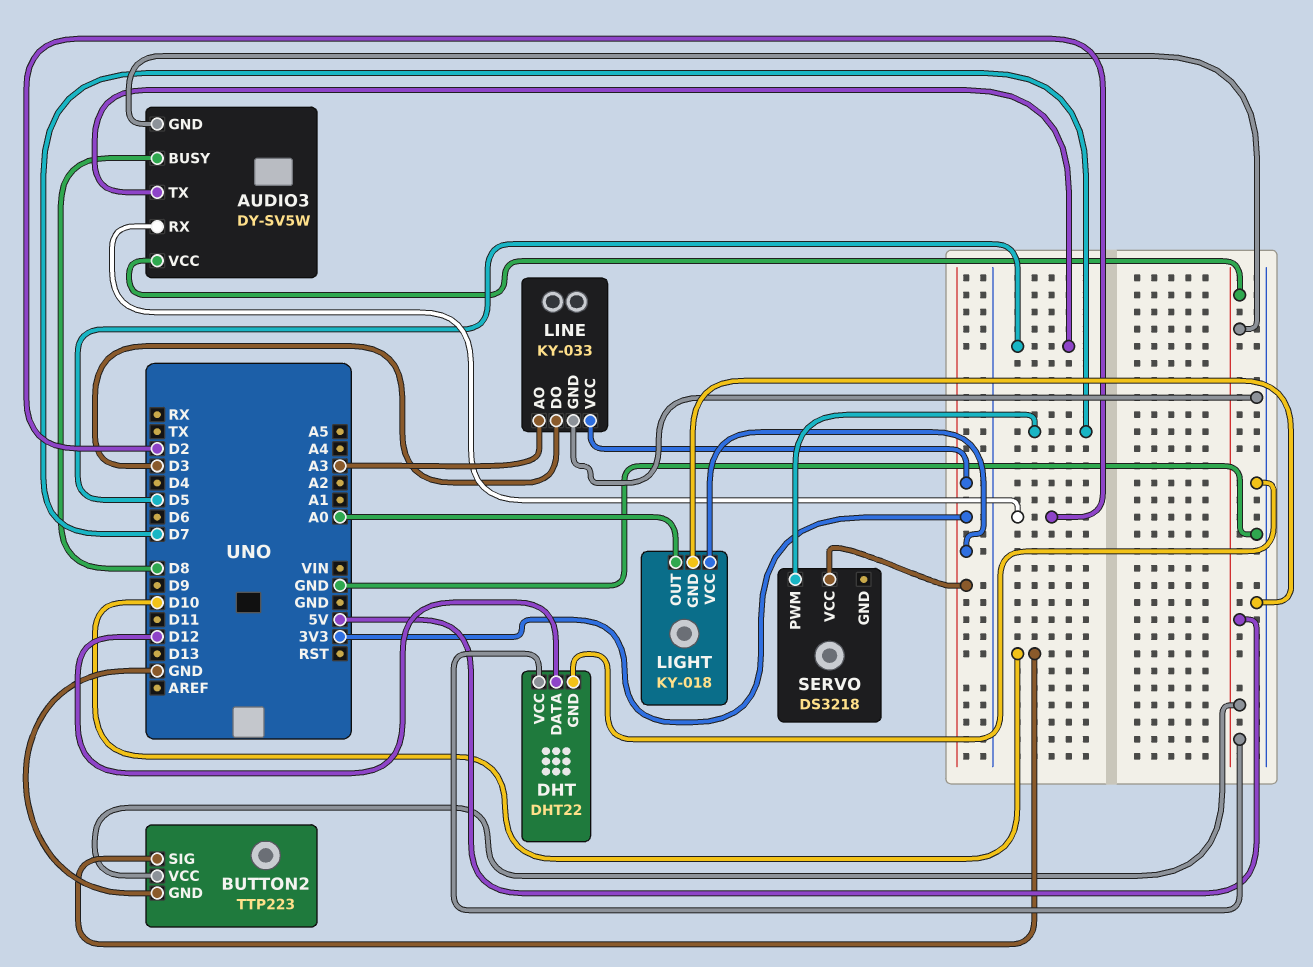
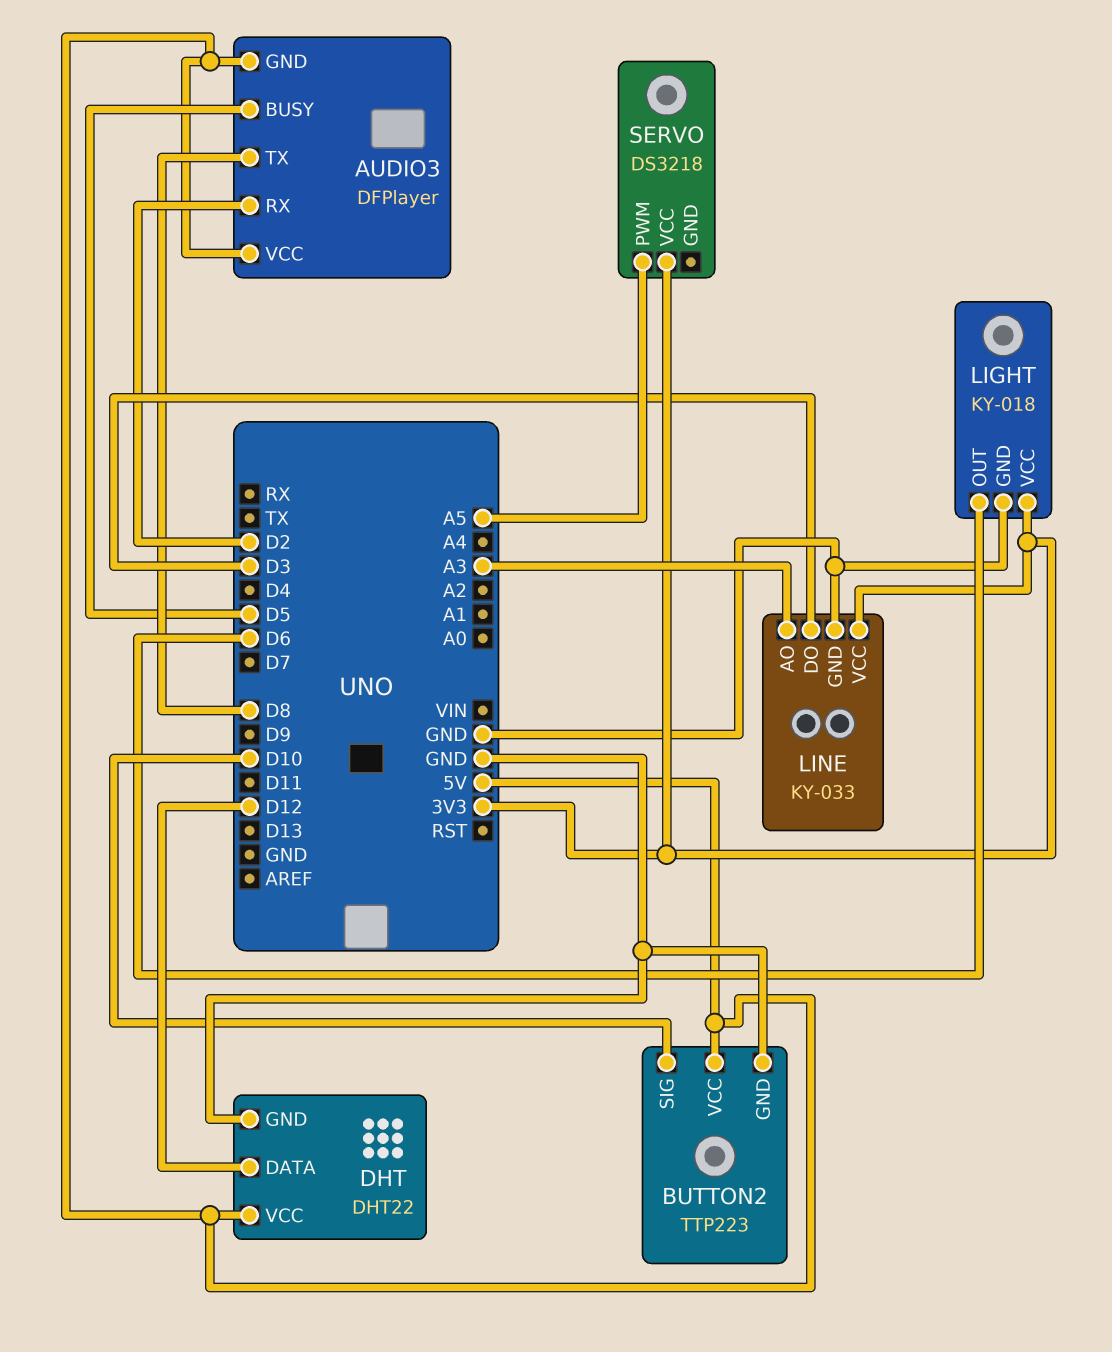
AUDIO3: DY-SV5W -> DFPlayer
AUDIO3 pin BUSY: D8 -> D5
AUDIO3 pin TX: D5 -> D8
LIGHT pin OUT: A0 -> D6
SERVO pin PWM: D7 -> A5

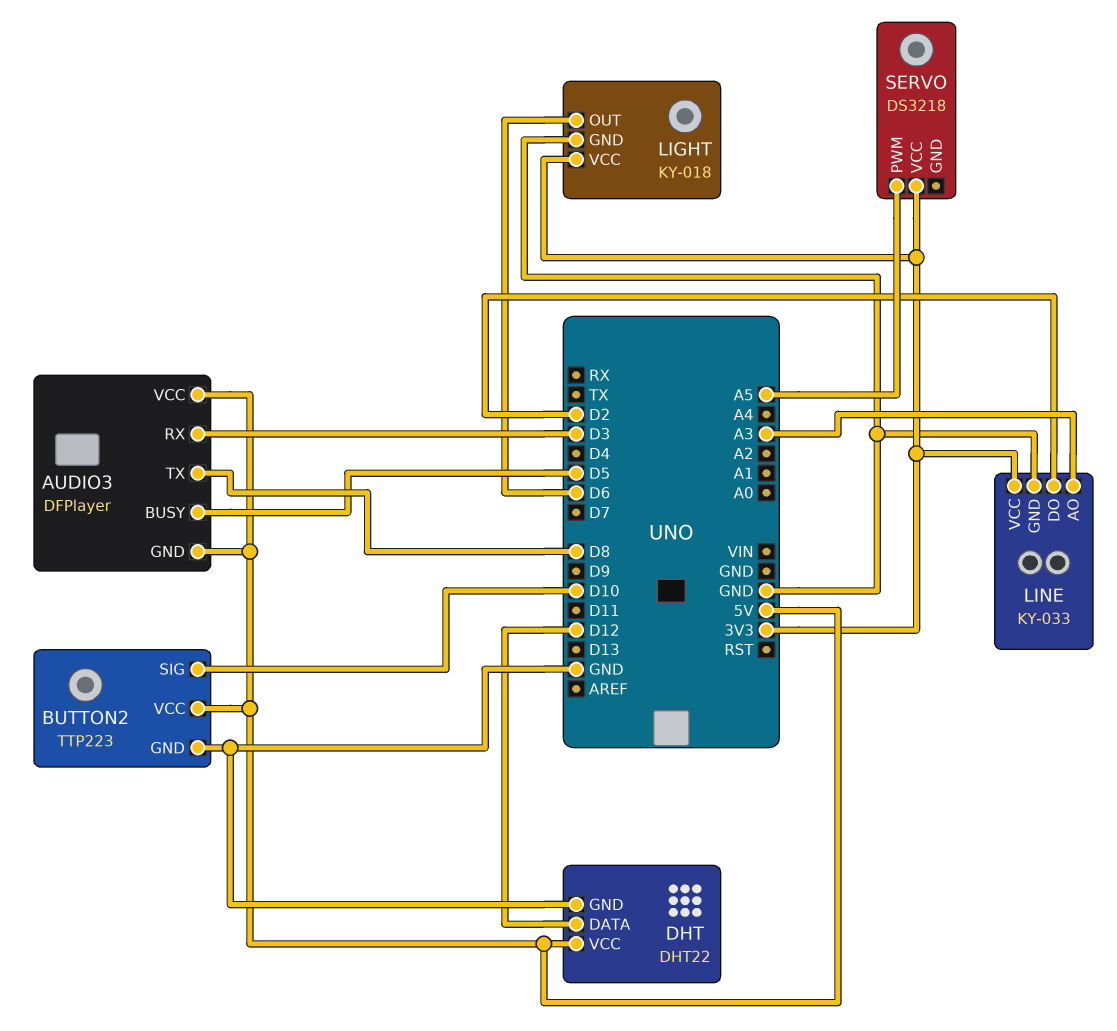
AUDIO3 pin RX: D2 -> D3
LINE pin DO: D3 -> D2

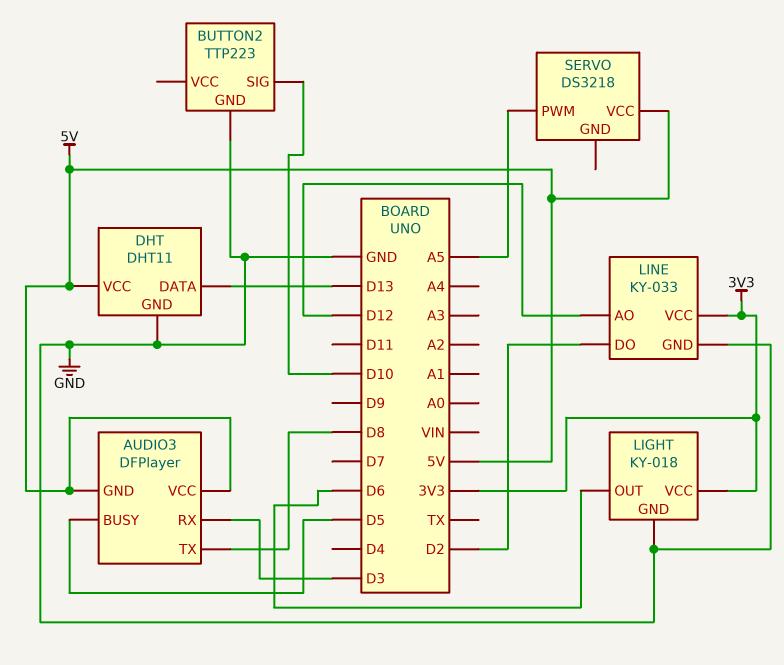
BUTTON2 pin VCC: 5V -> none
DHT: DHT22 -> DHT11
DHT pin DATA: D12 -> D13
LINE pin AO: A3 -> D12
SERVO pin VCC: 3V3 -> 5V

